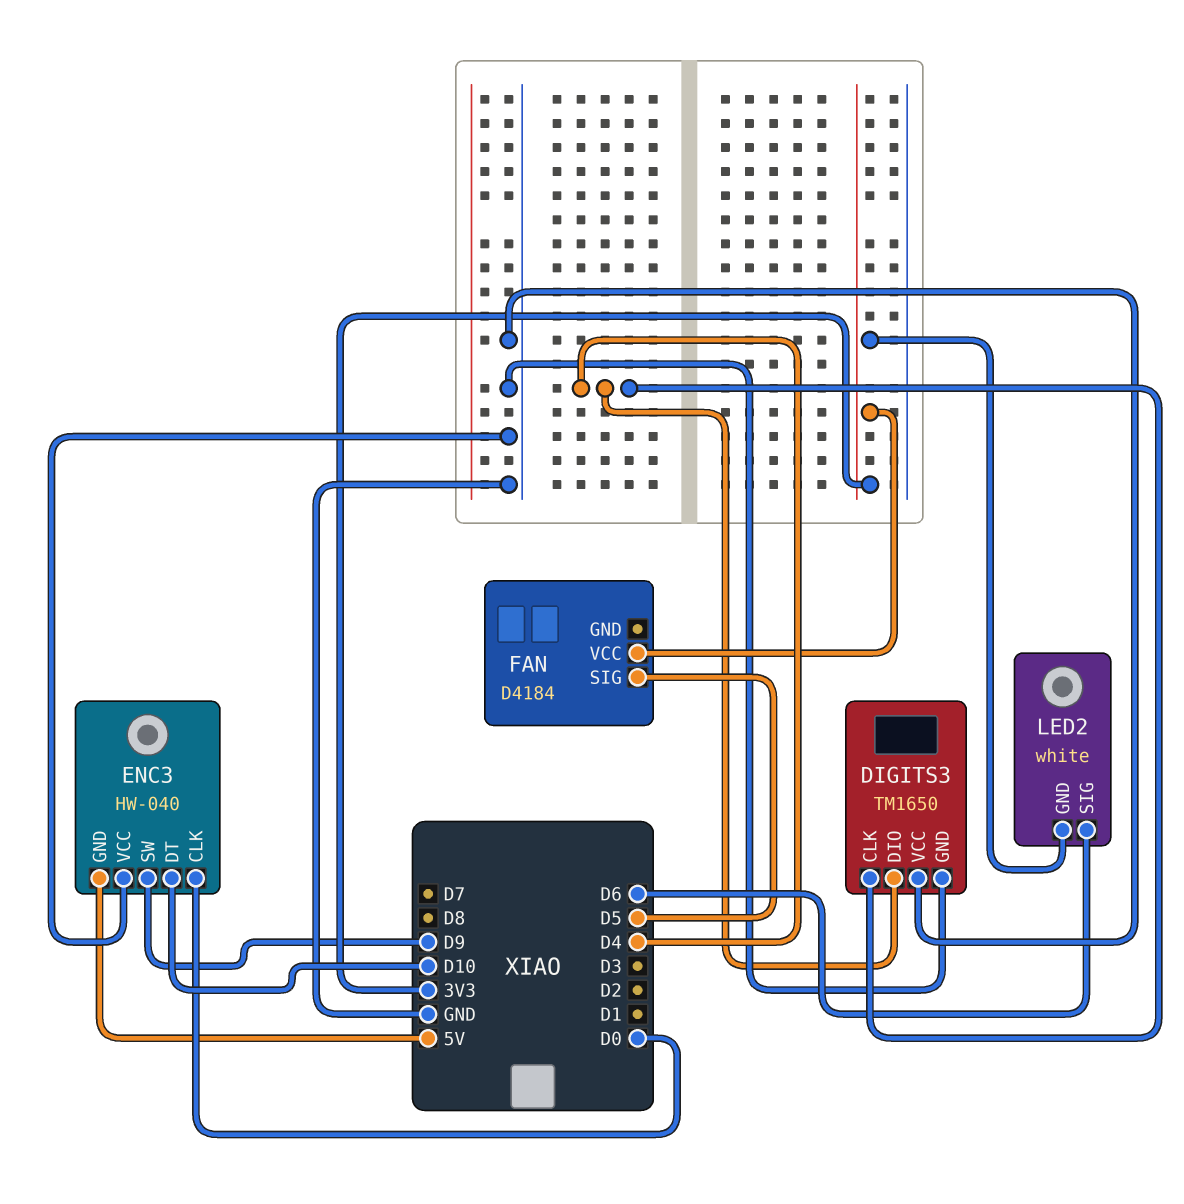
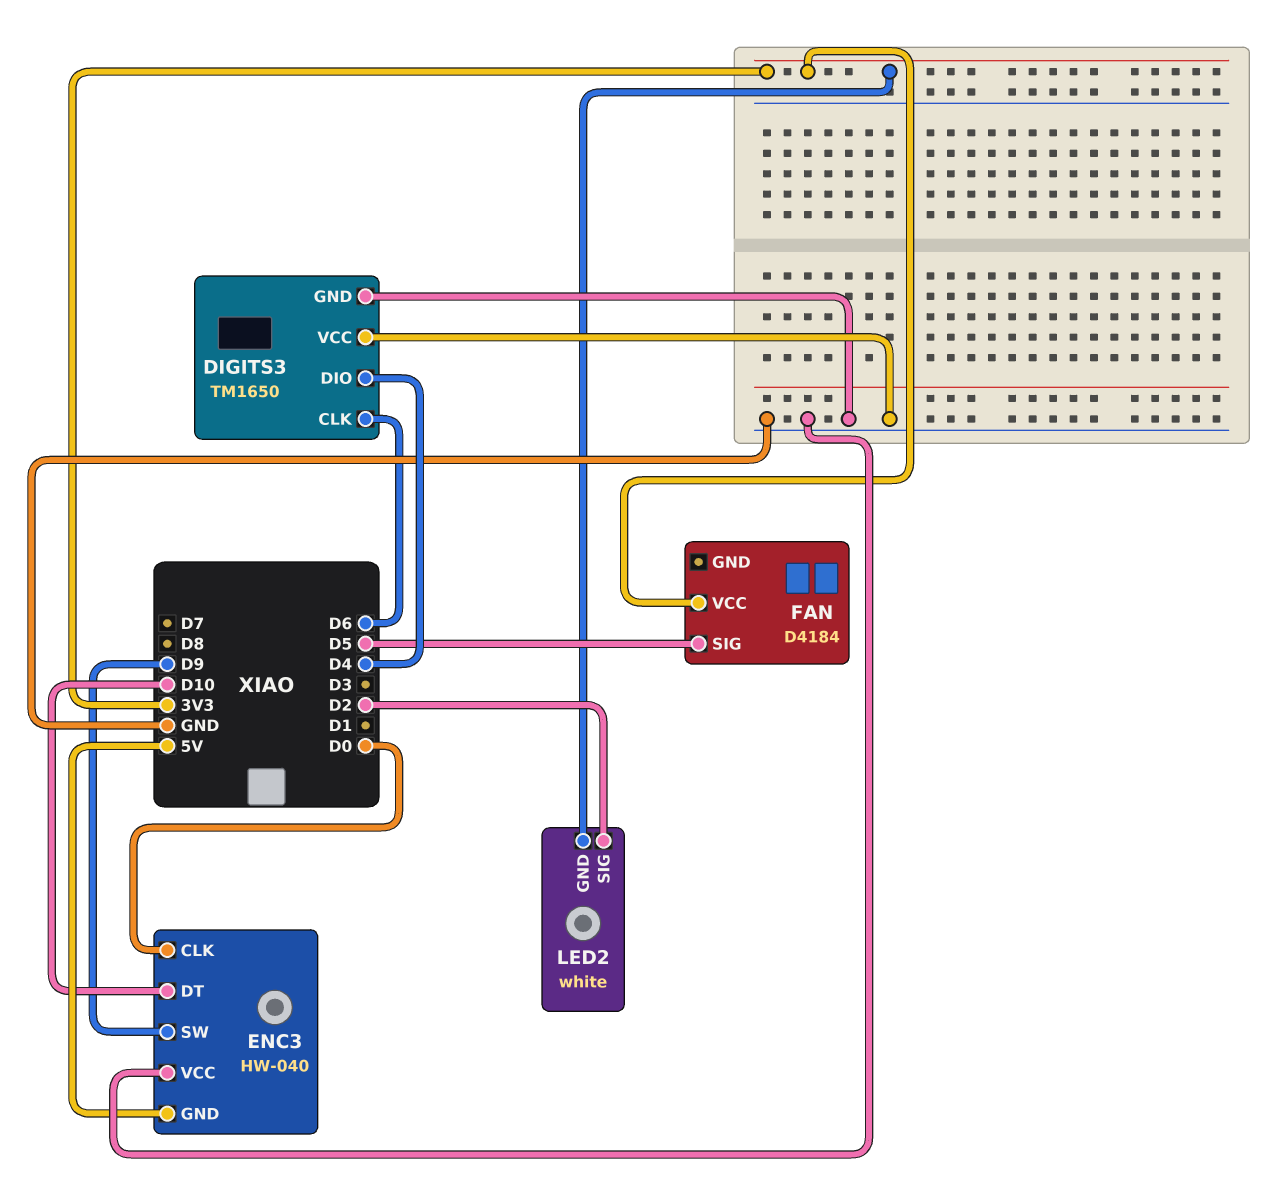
DIGITS3 pin CLK: D4 -> D6
LED2 pin SIG: D6 -> D2

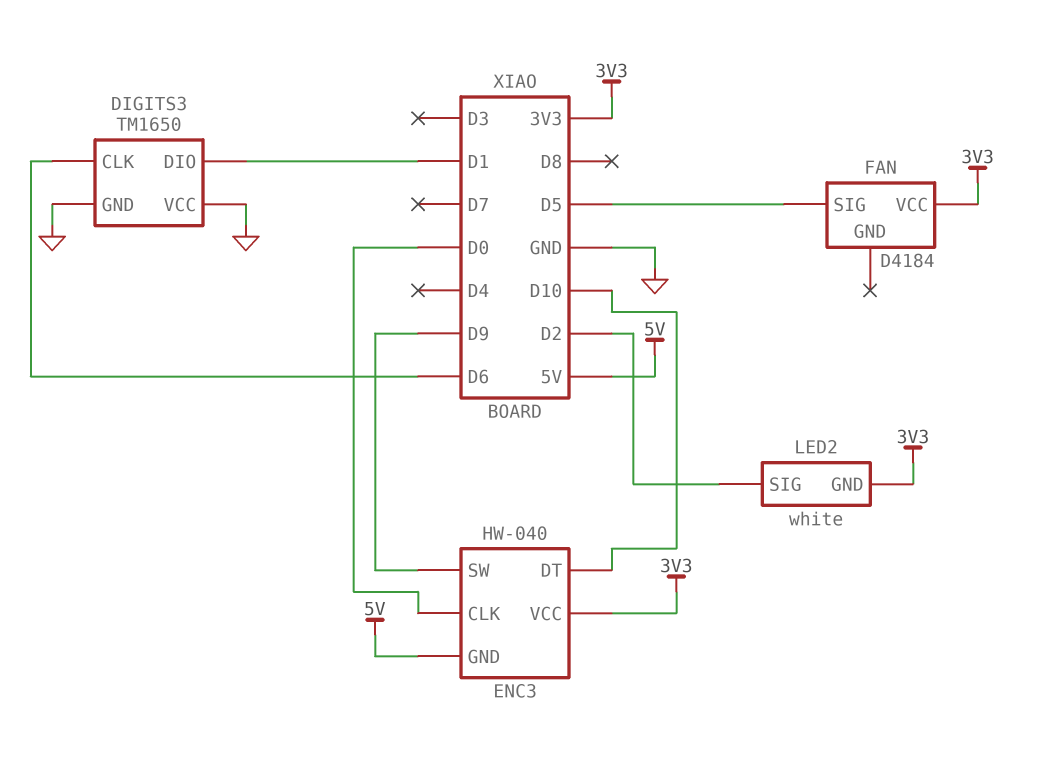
DIGITS3 pin DIO: D4 -> D1
ENC3 pin VCC: GND -> 3V3

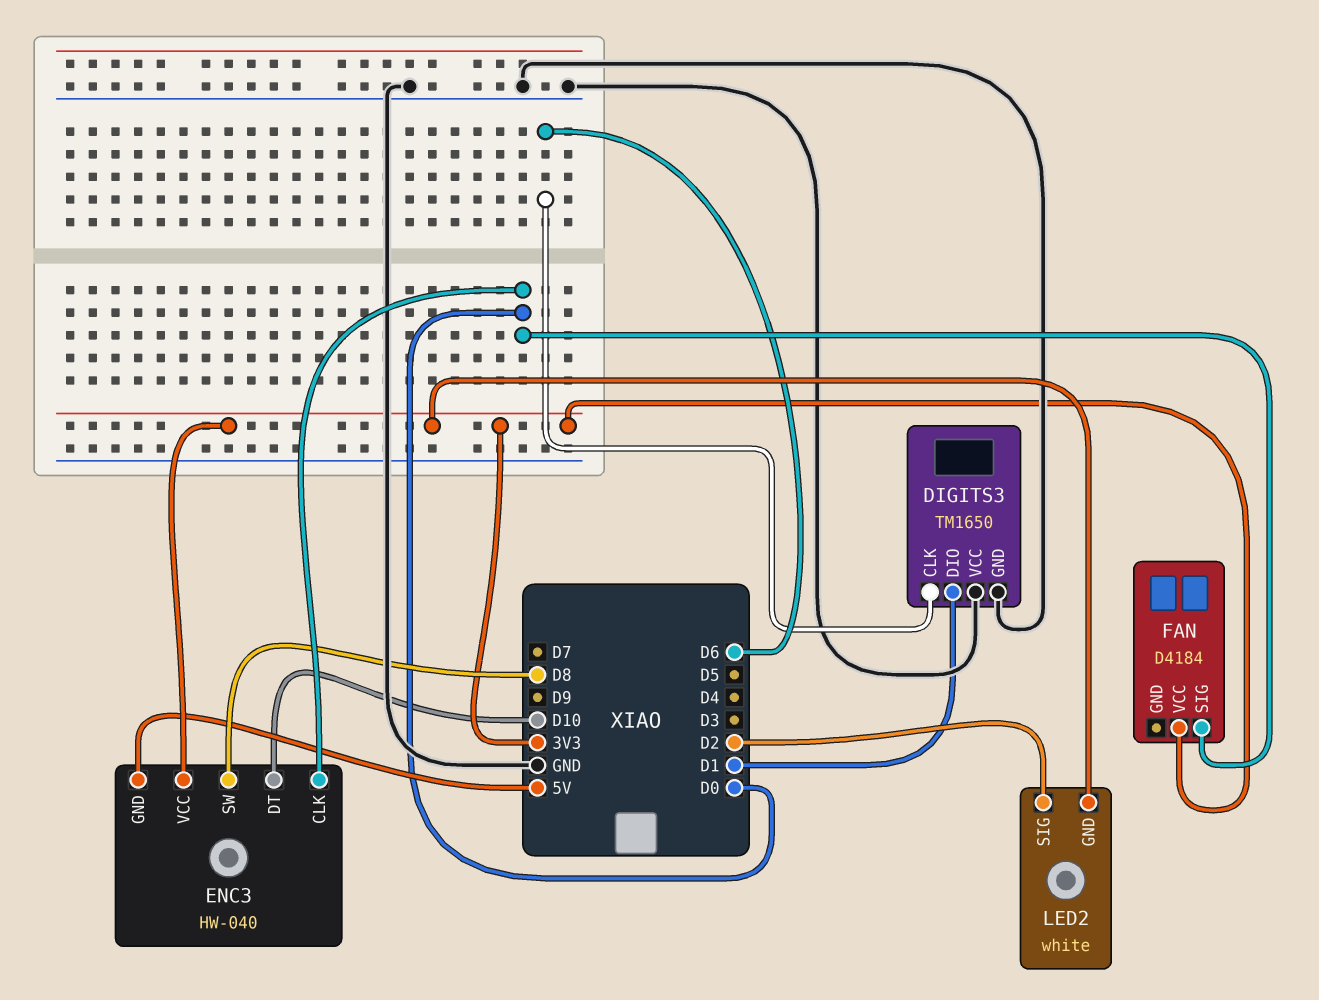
ENC3 pin SW: D9 -> D8
FAN pin SIG: D5 -> D0

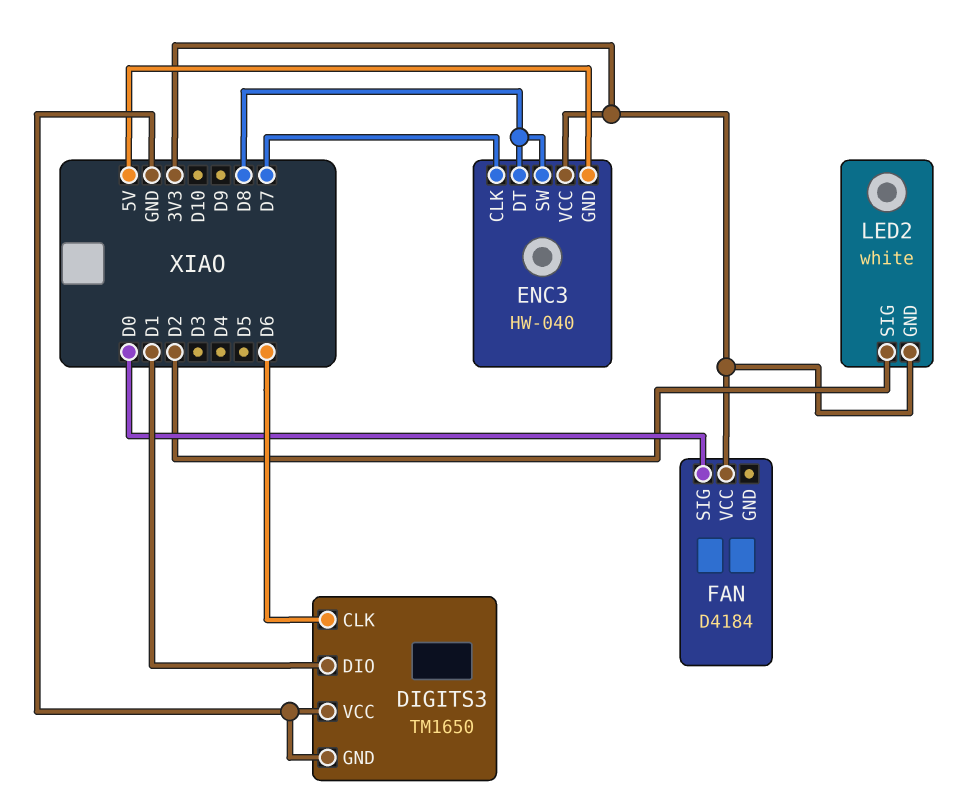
ENC3 pin CLK: D0 -> D7
ENC3 pin DT: D10 -> D8

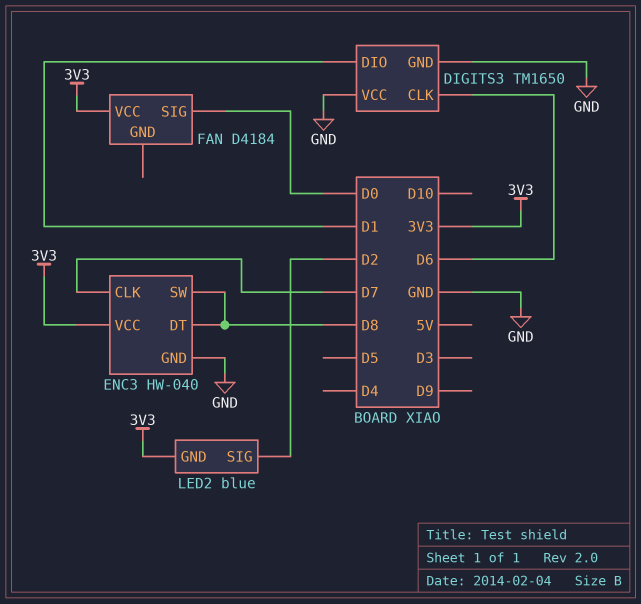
ENC3 pin GND: 5V -> GND
LED2: white -> blue

